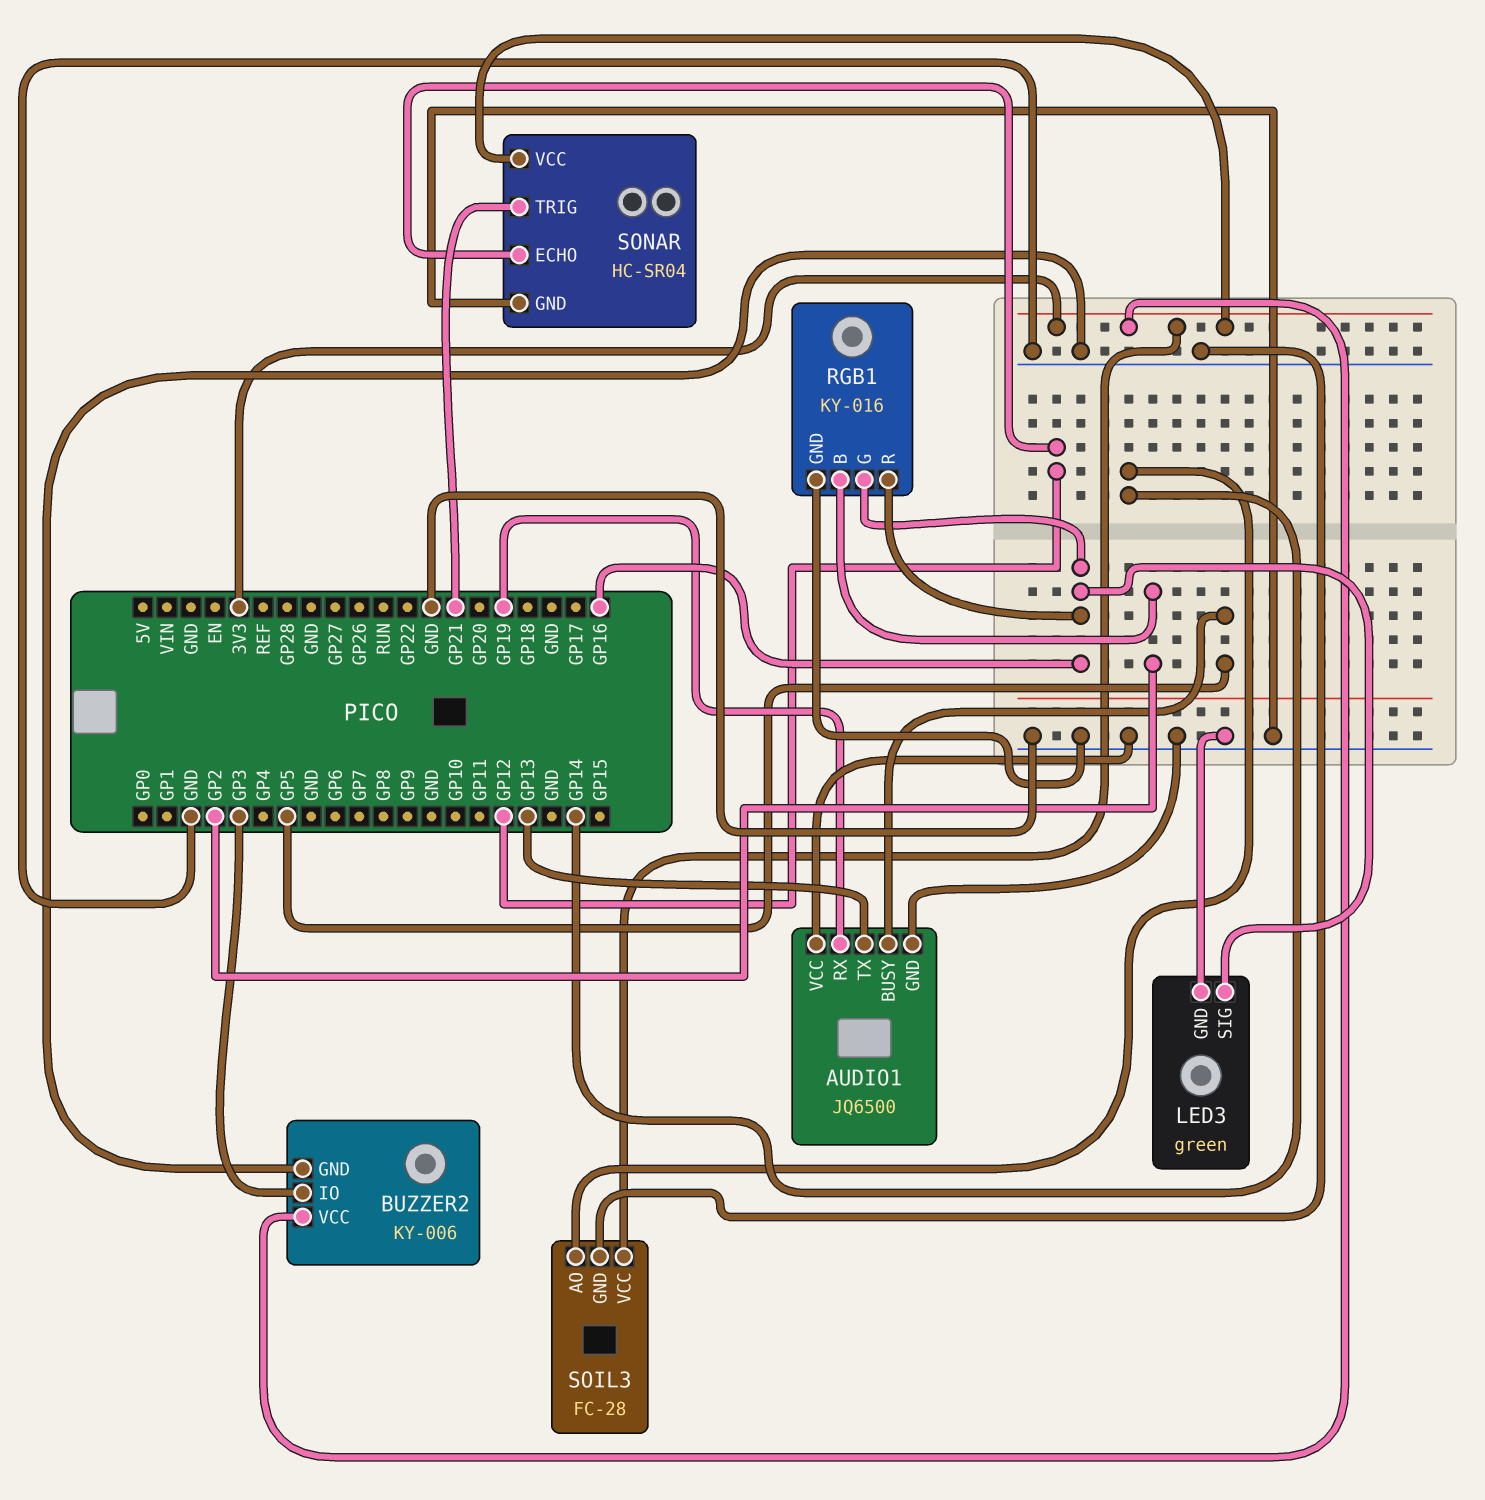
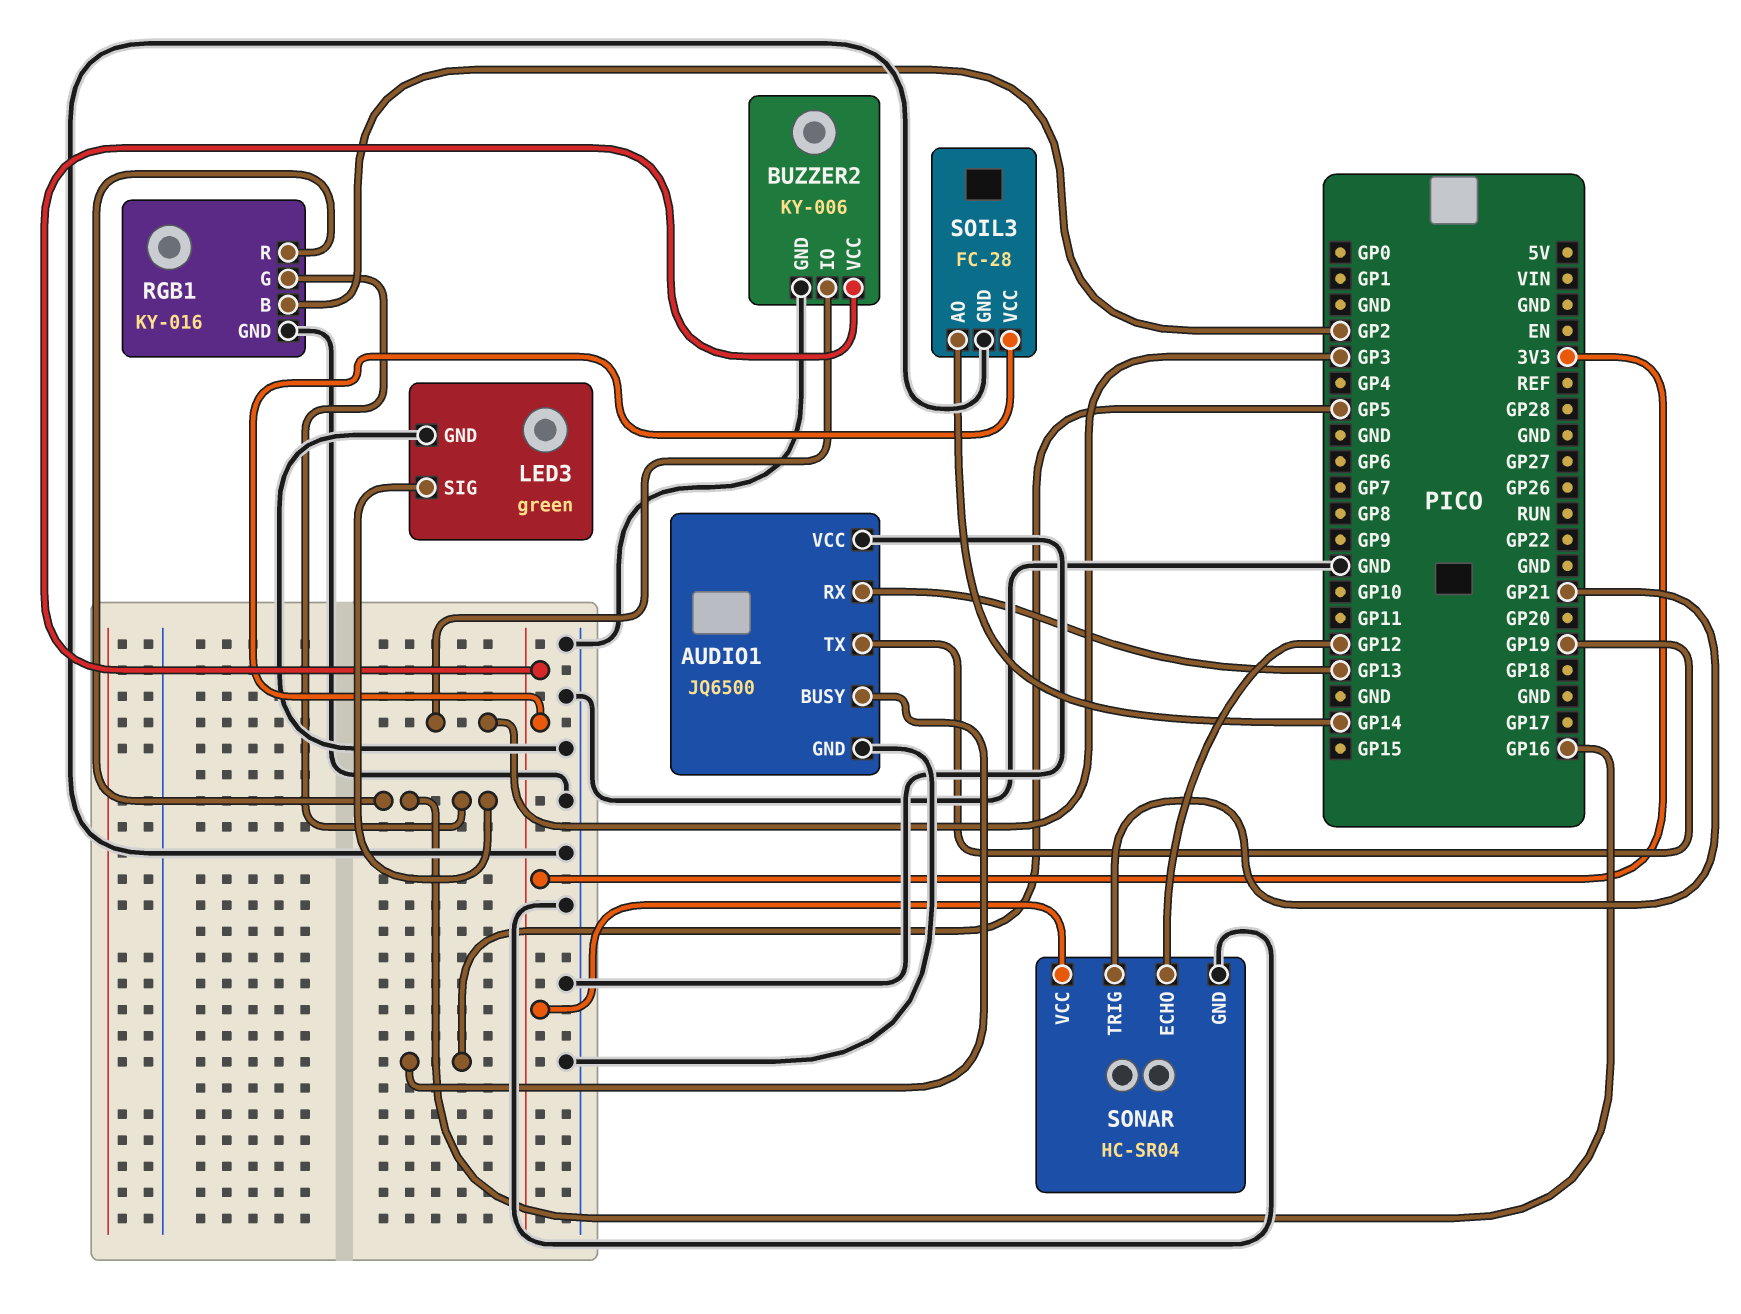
AUDIO1 pin RX: GP19 -> GP13
AUDIO1 pin TX: GP13 -> GP19

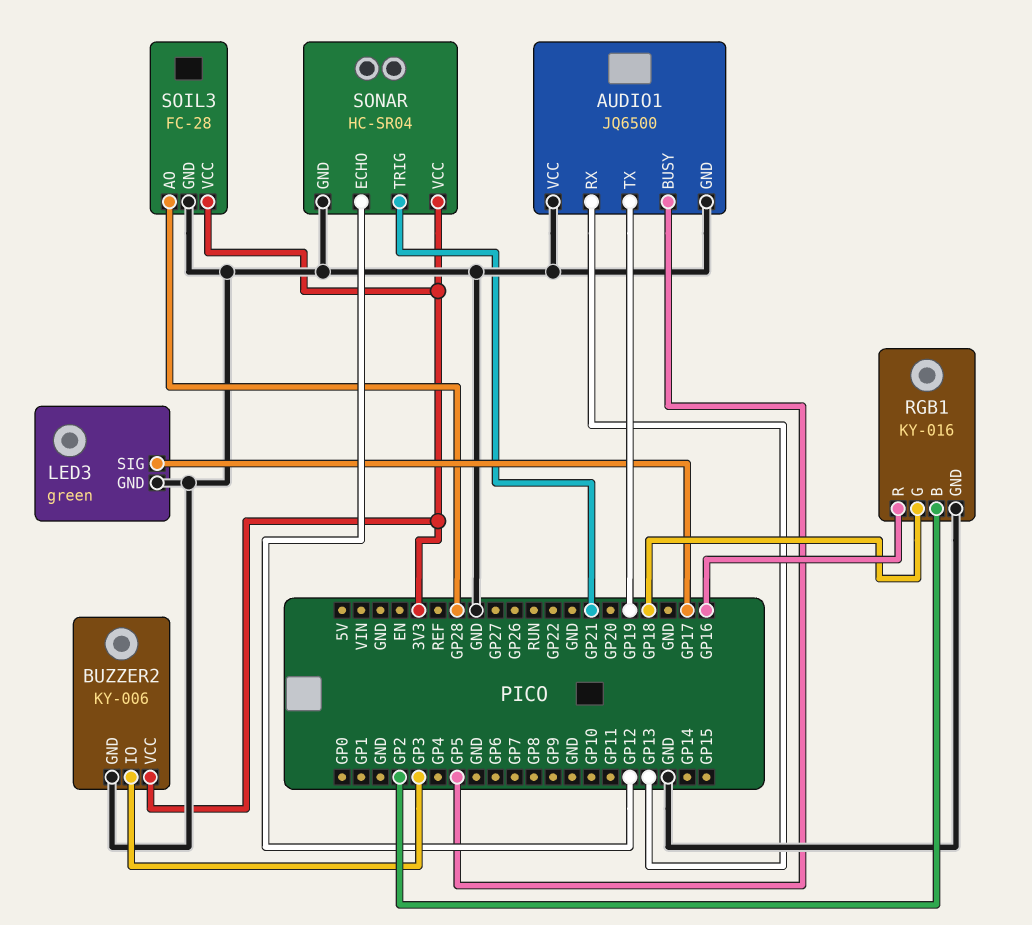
LED3 pin SIG: GP16 -> GP17
RGB1 pin G: GP16 -> GP18
SOIL3 pin AO: GP14 -> GP28

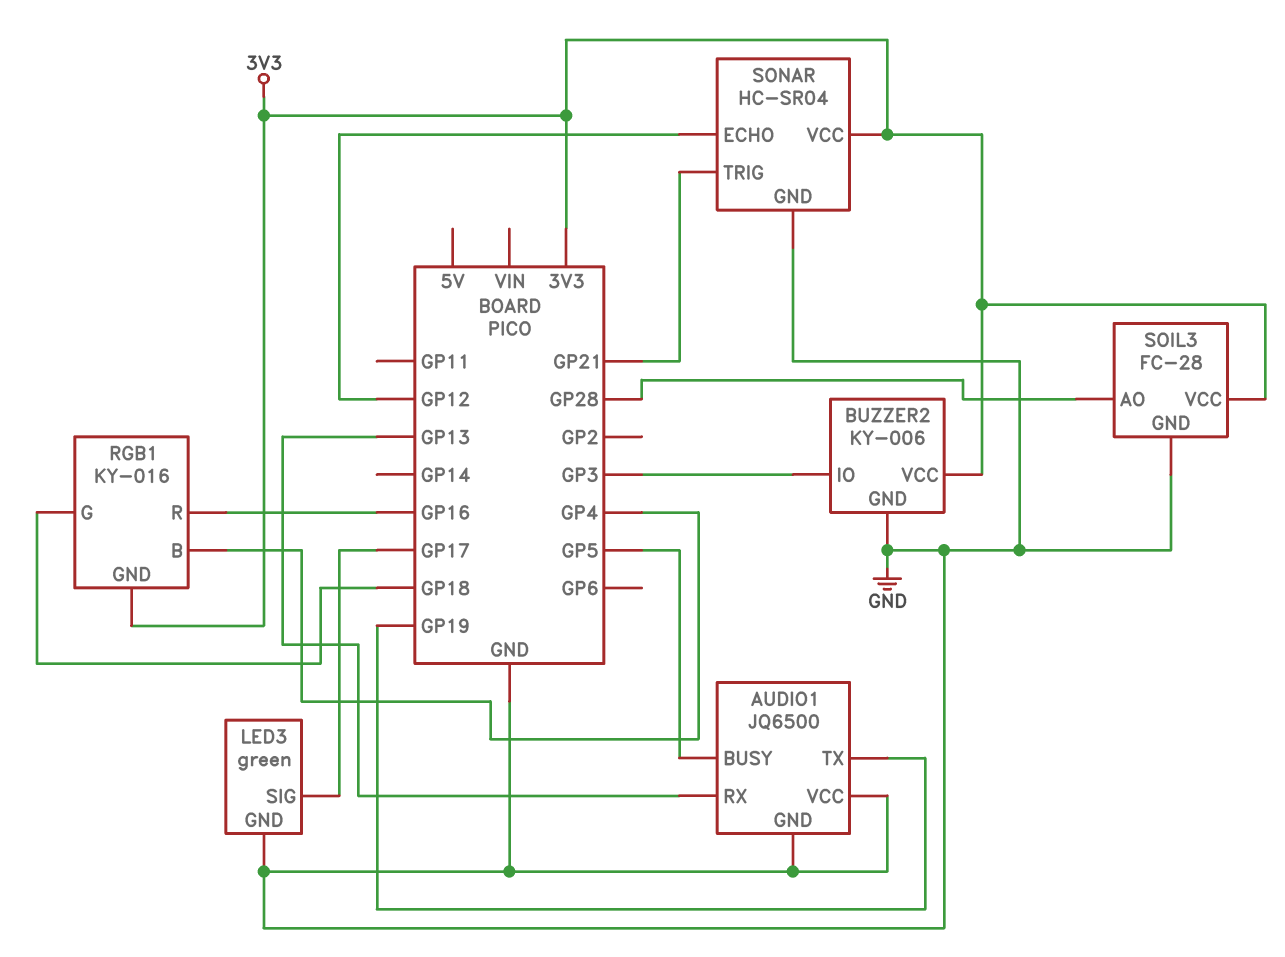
RGB1 pin B: GP2 -> GP4
RGB1 pin GND: GND -> 3V3

